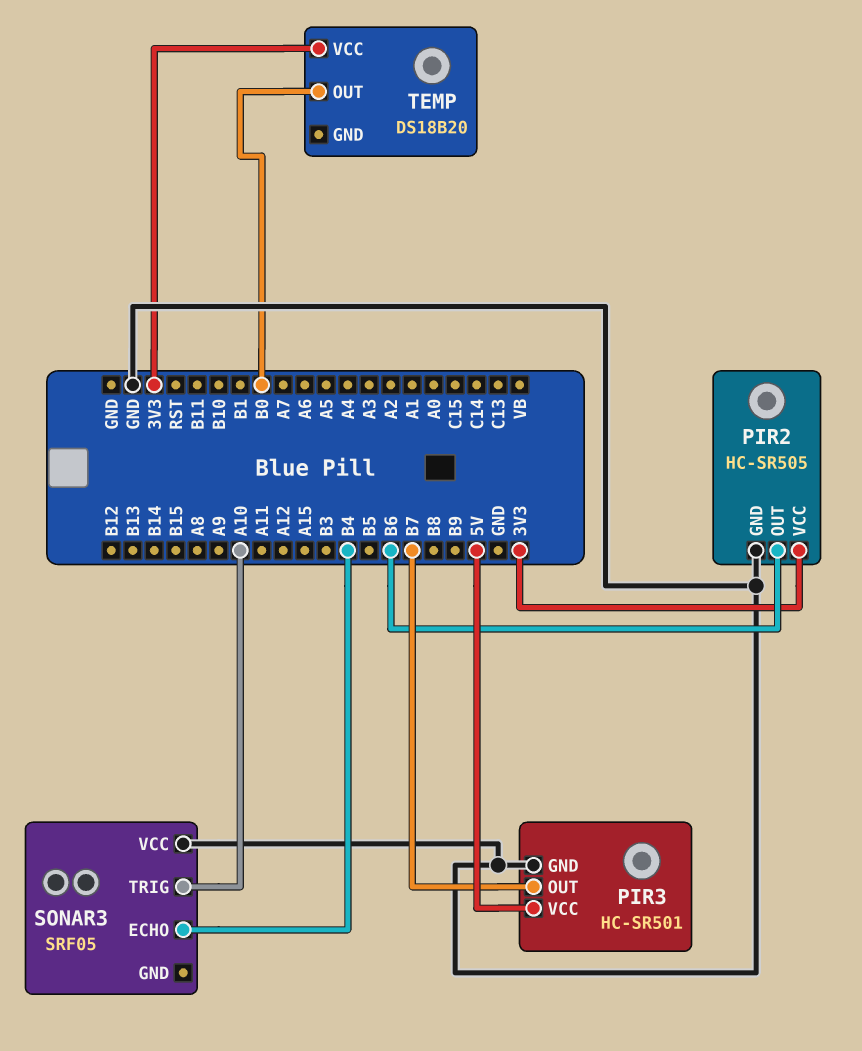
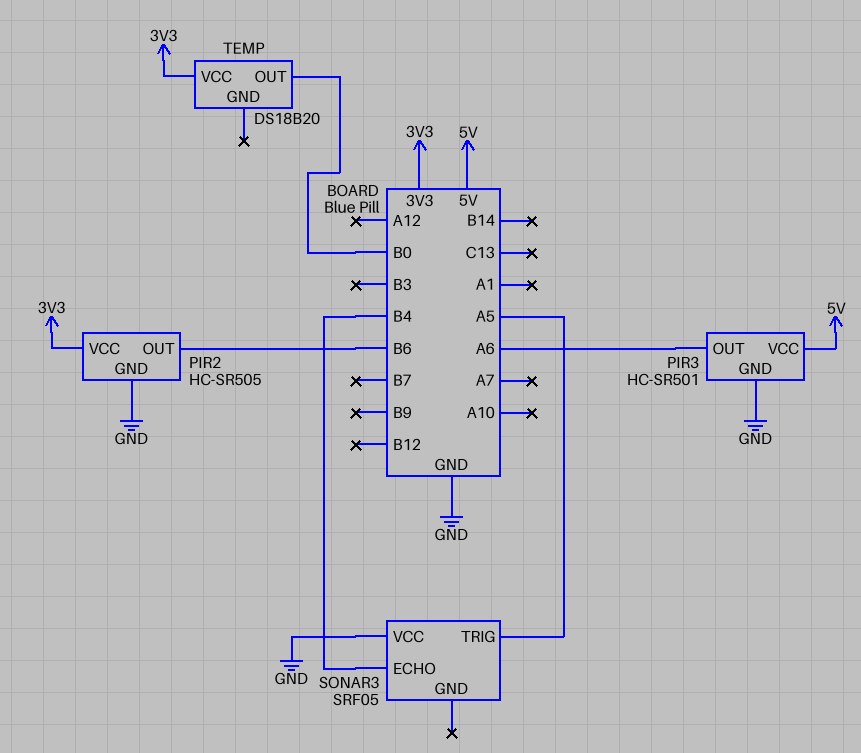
PIR3 pin OUT: B7 -> A6
SONAR3 pin TRIG: A10 -> A5

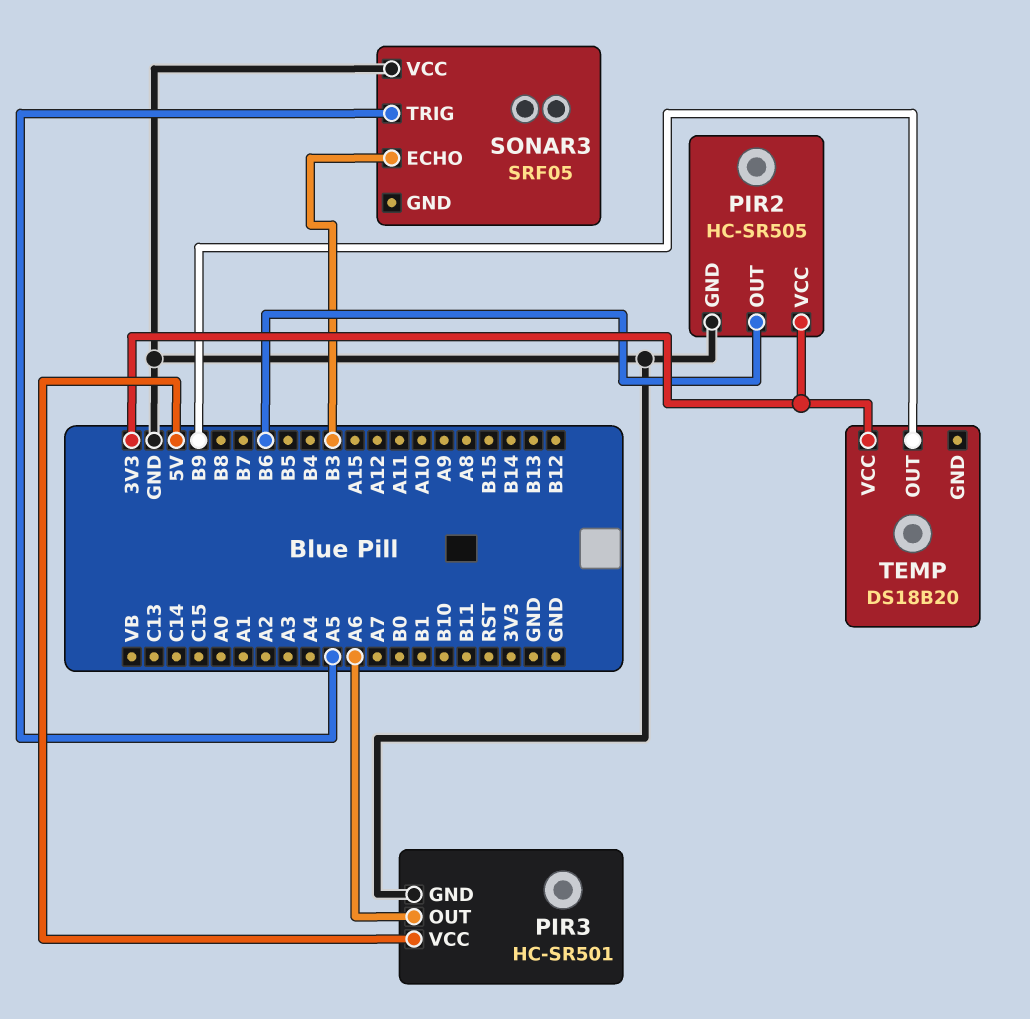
SONAR3 pin ECHO: B4 -> B3
TEMP pin OUT: B0 -> B9

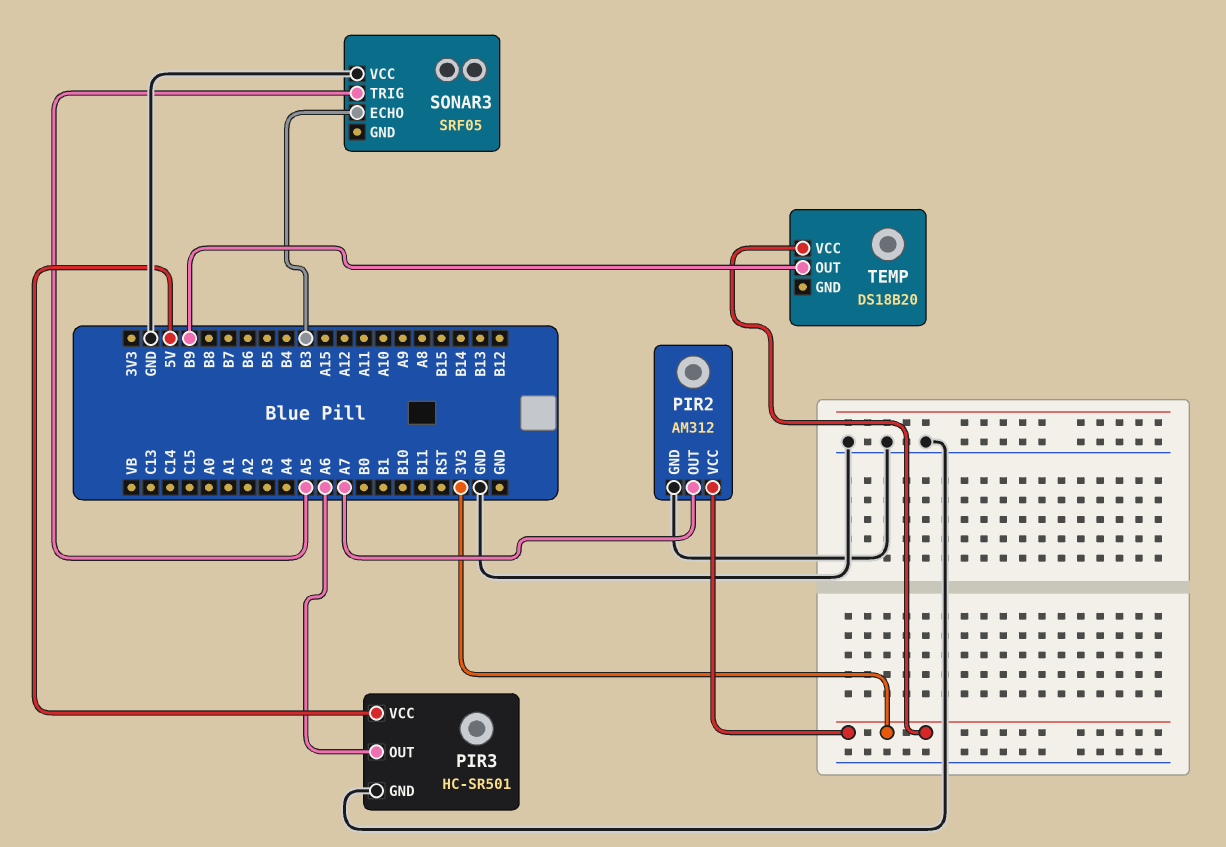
PIR2: HC-SR505 -> AM312
PIR2 pin OUT: B6 -> A7

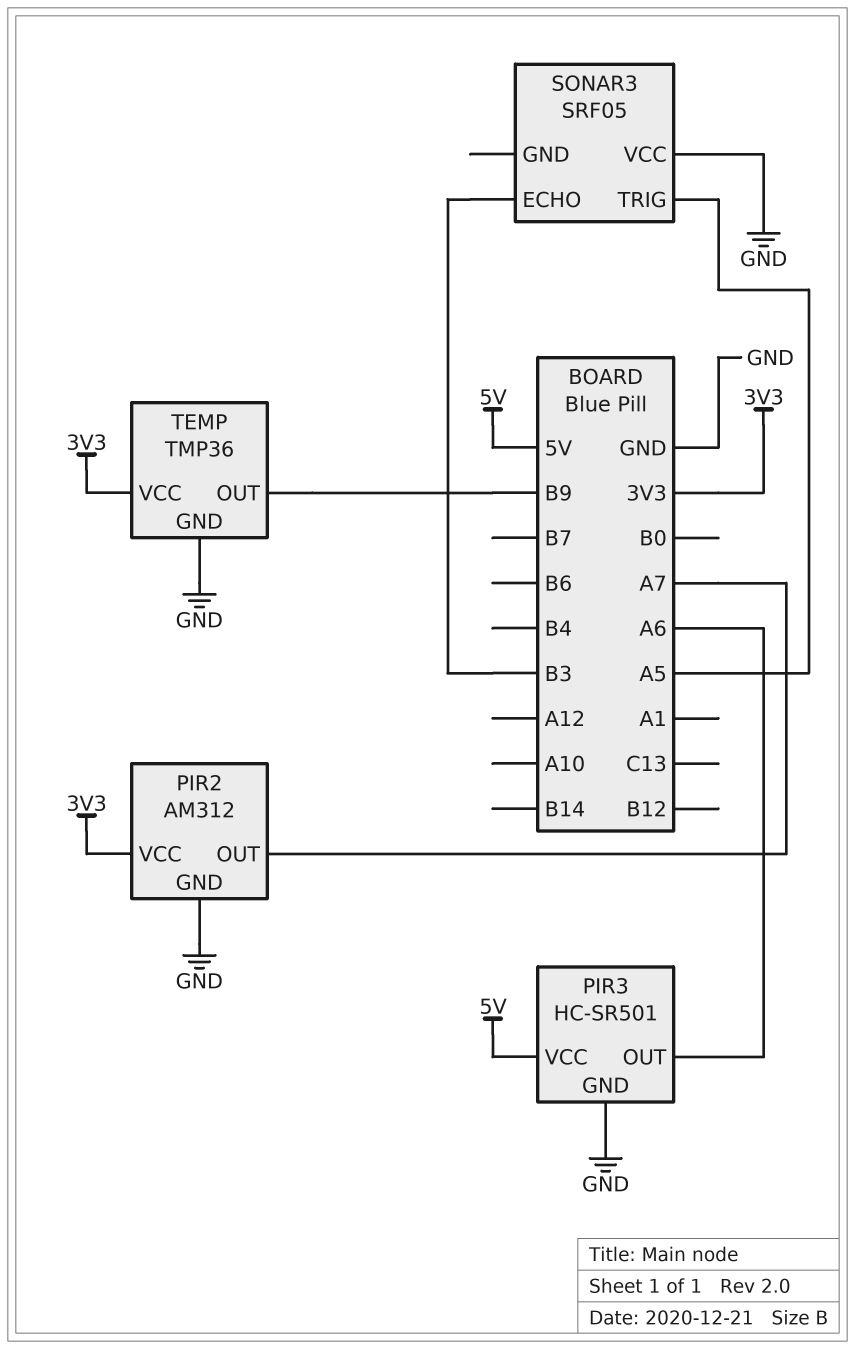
TEMP: DS18B20 -> TMP36
TEMP pin GND: none -> GND

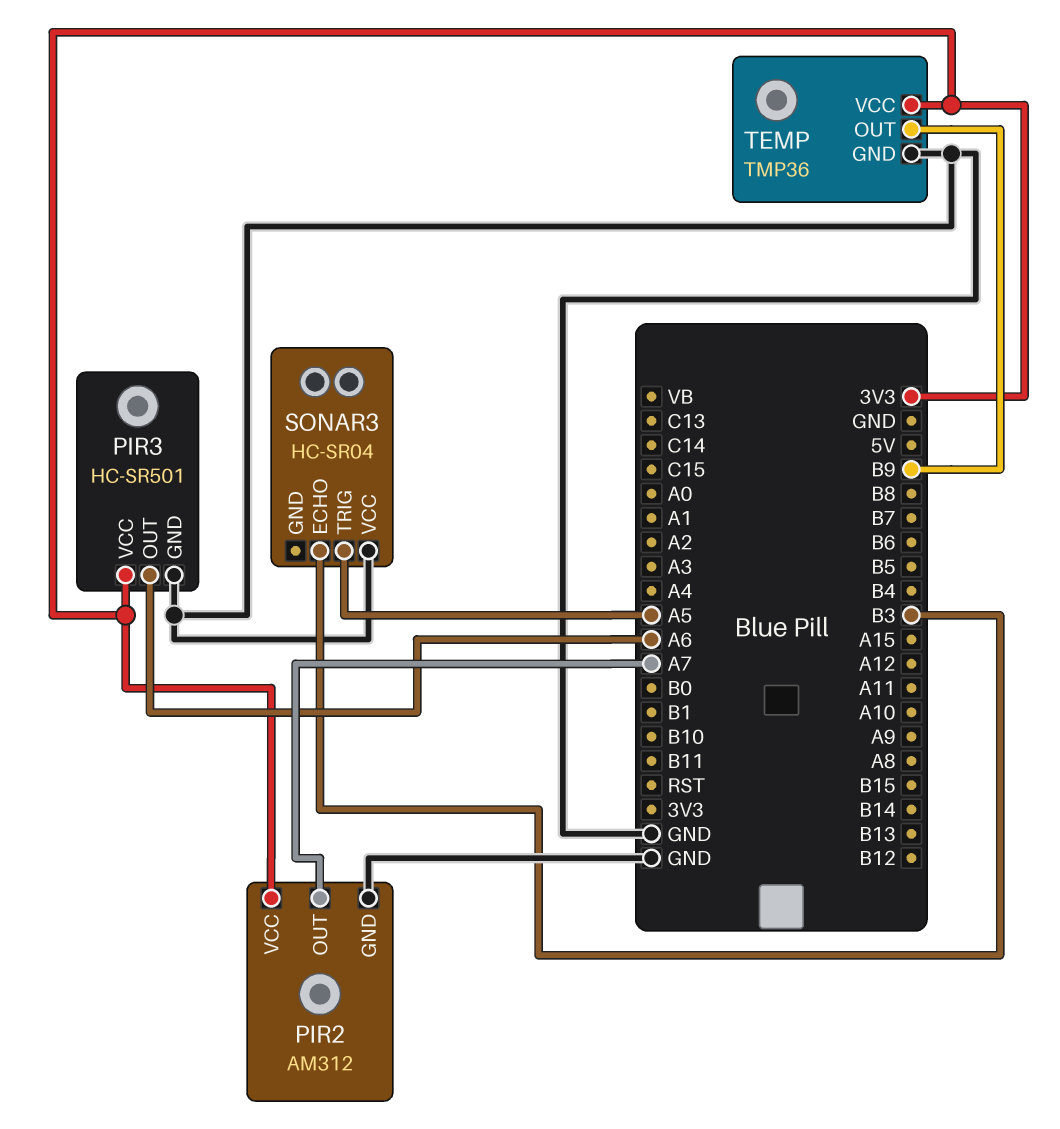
PIR3 pin VCC: 5V -> 3V3
SONAR3: SRF05 -> HC-SR04

